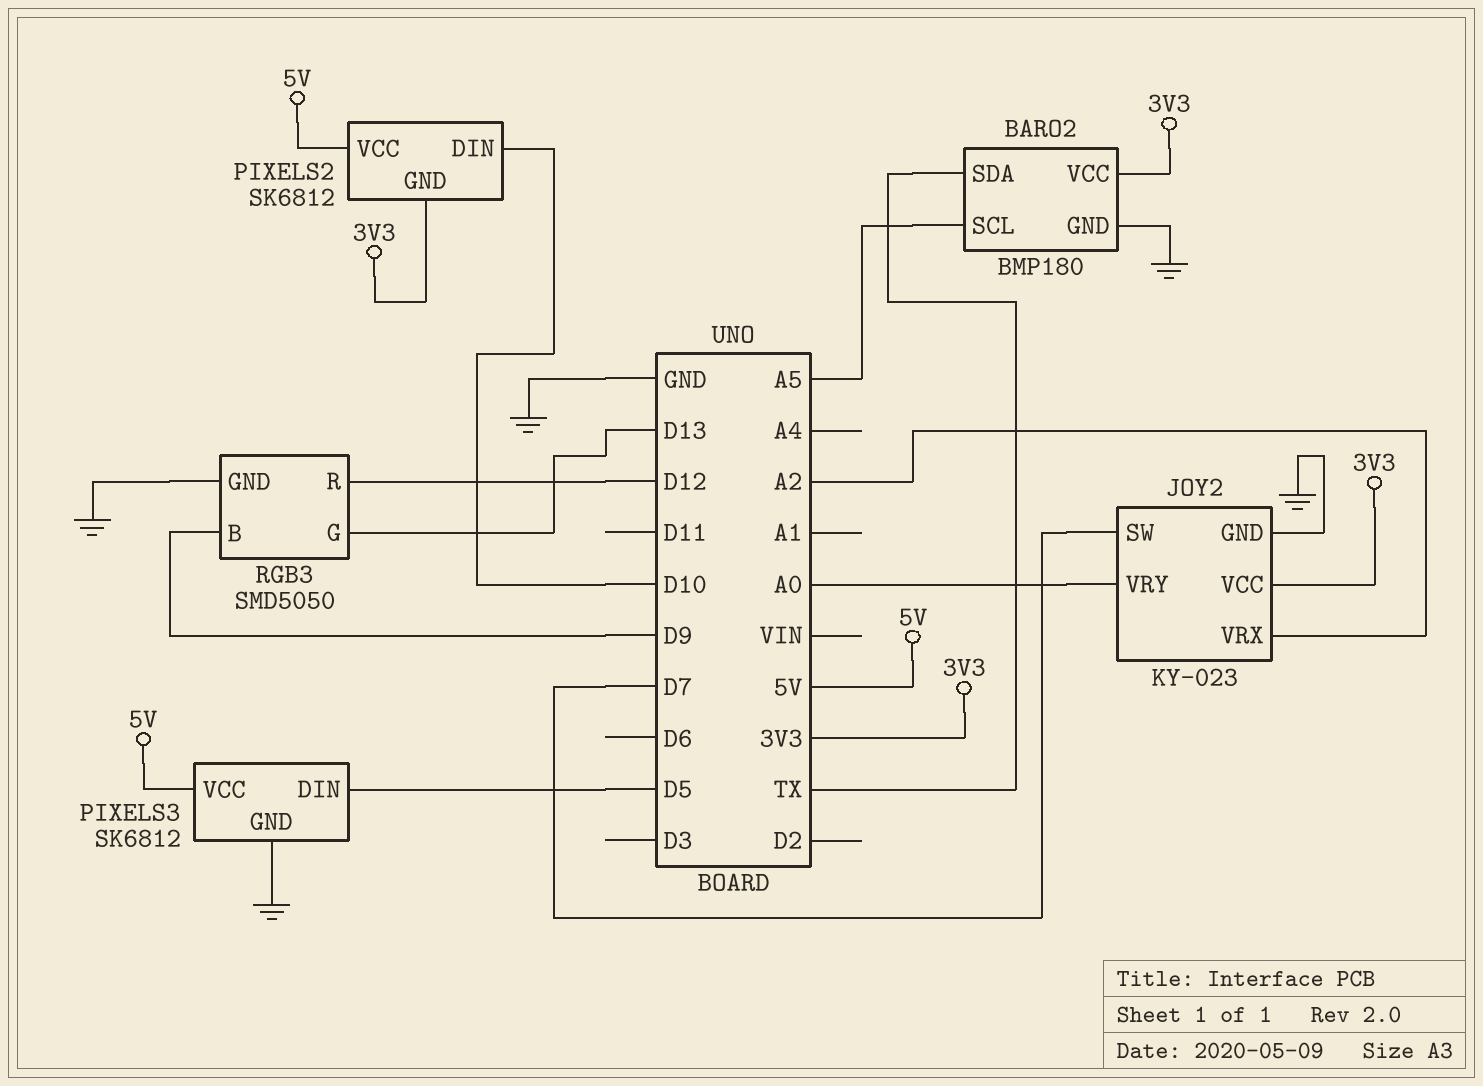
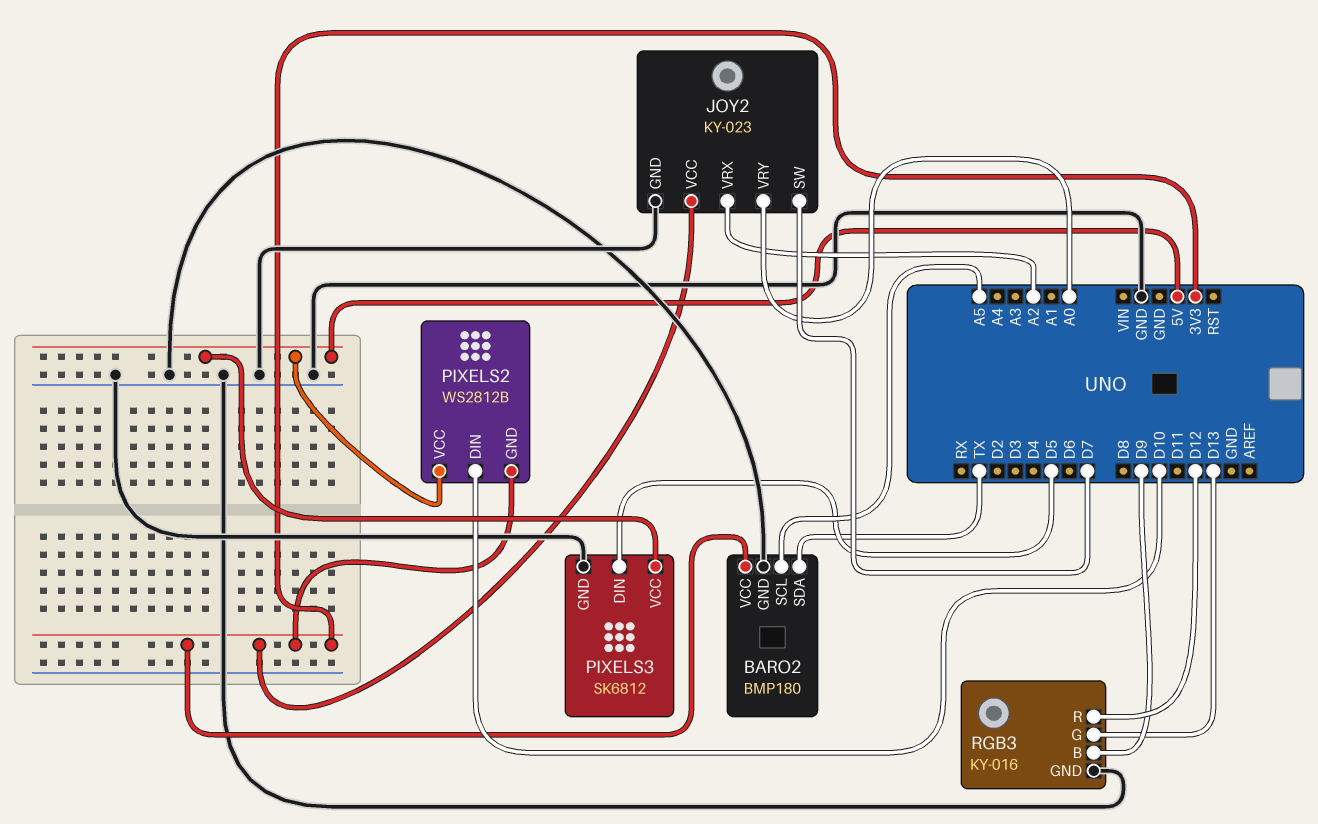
PIXELS2: SK6812 -> WS2812B
RGB3: SMD5050 -> KY-016

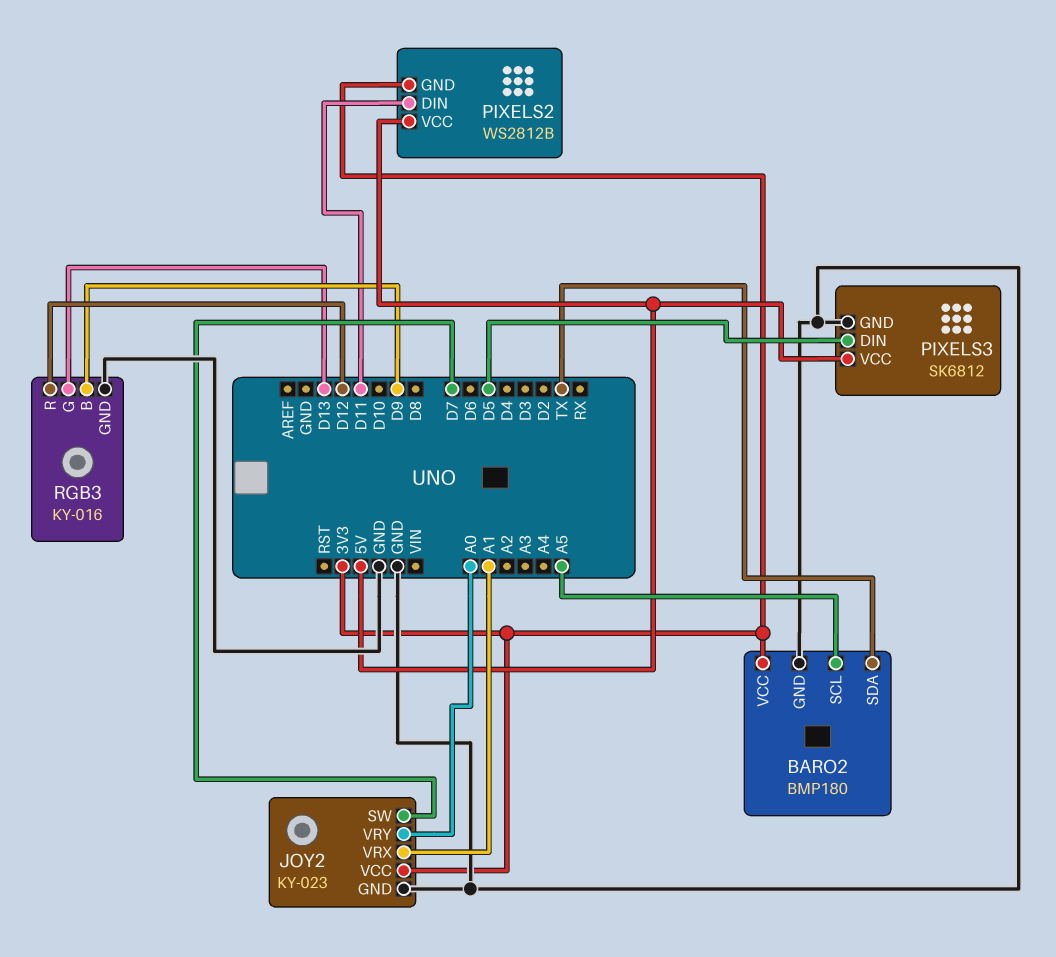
JOY2 pin VRX: A2 -> A1
PIXELS2 pin DIN: D10 -> D11

